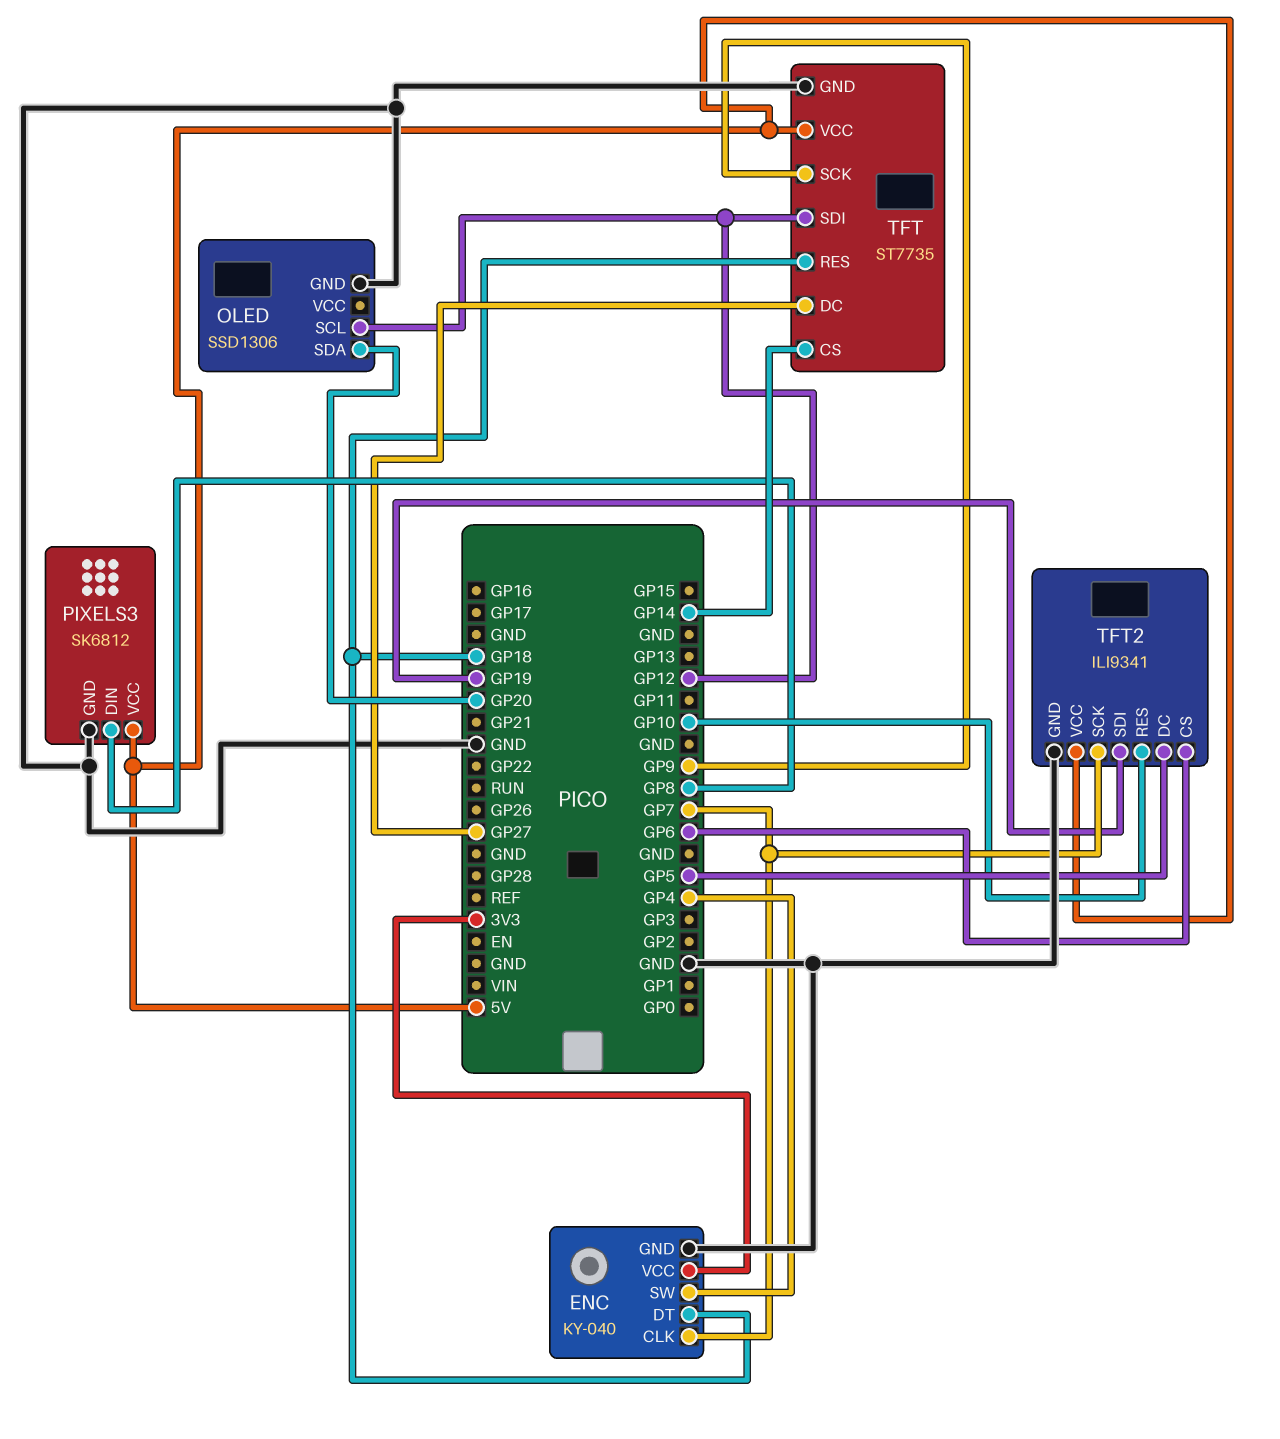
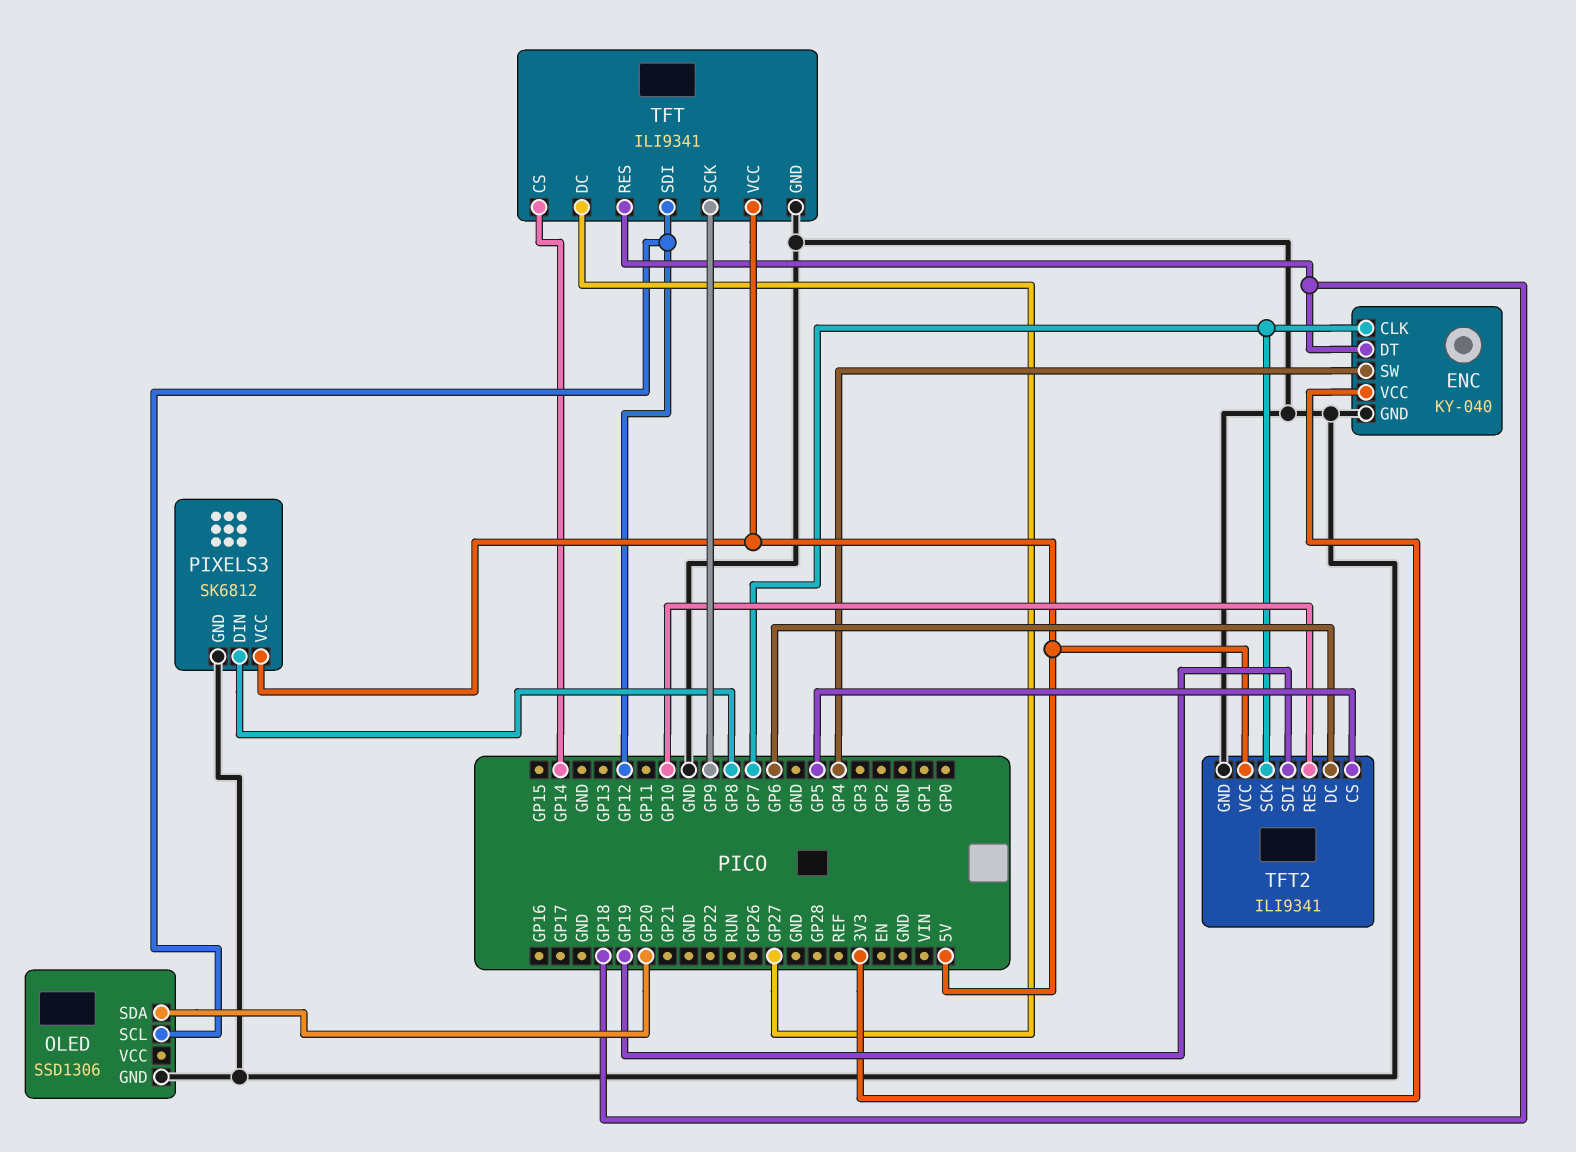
TFT: ST7735 -> ILI9341
TFT2 pin CS: GP6 -> GP5
TFT2 pin DC: GP5 -> GP6

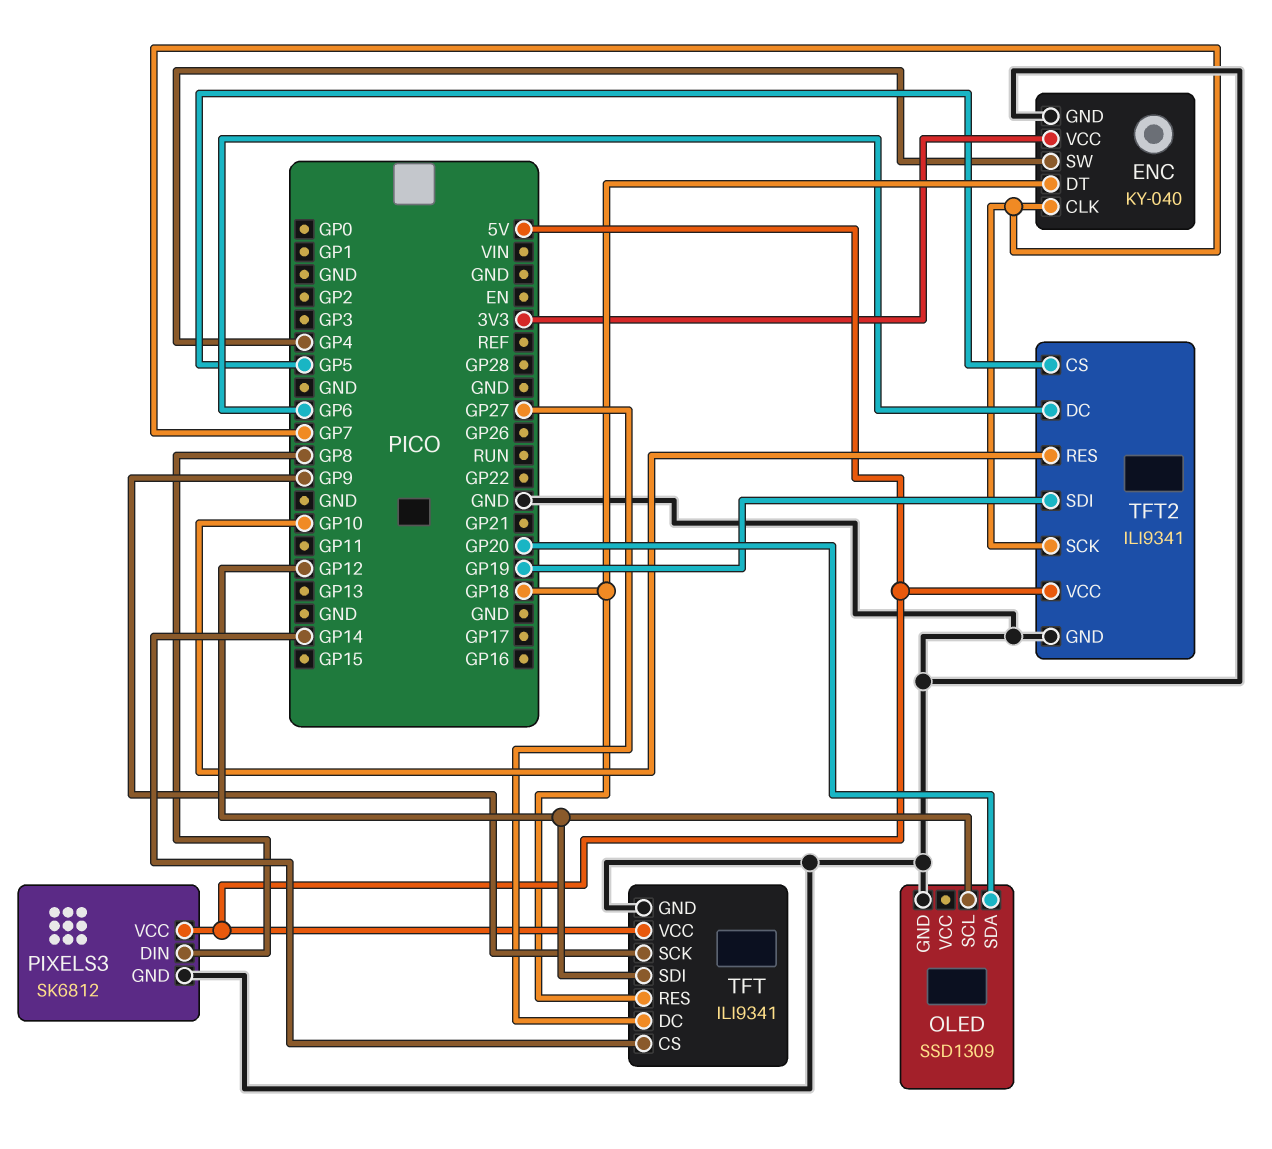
OLED: SSD1306 -> SSD1309

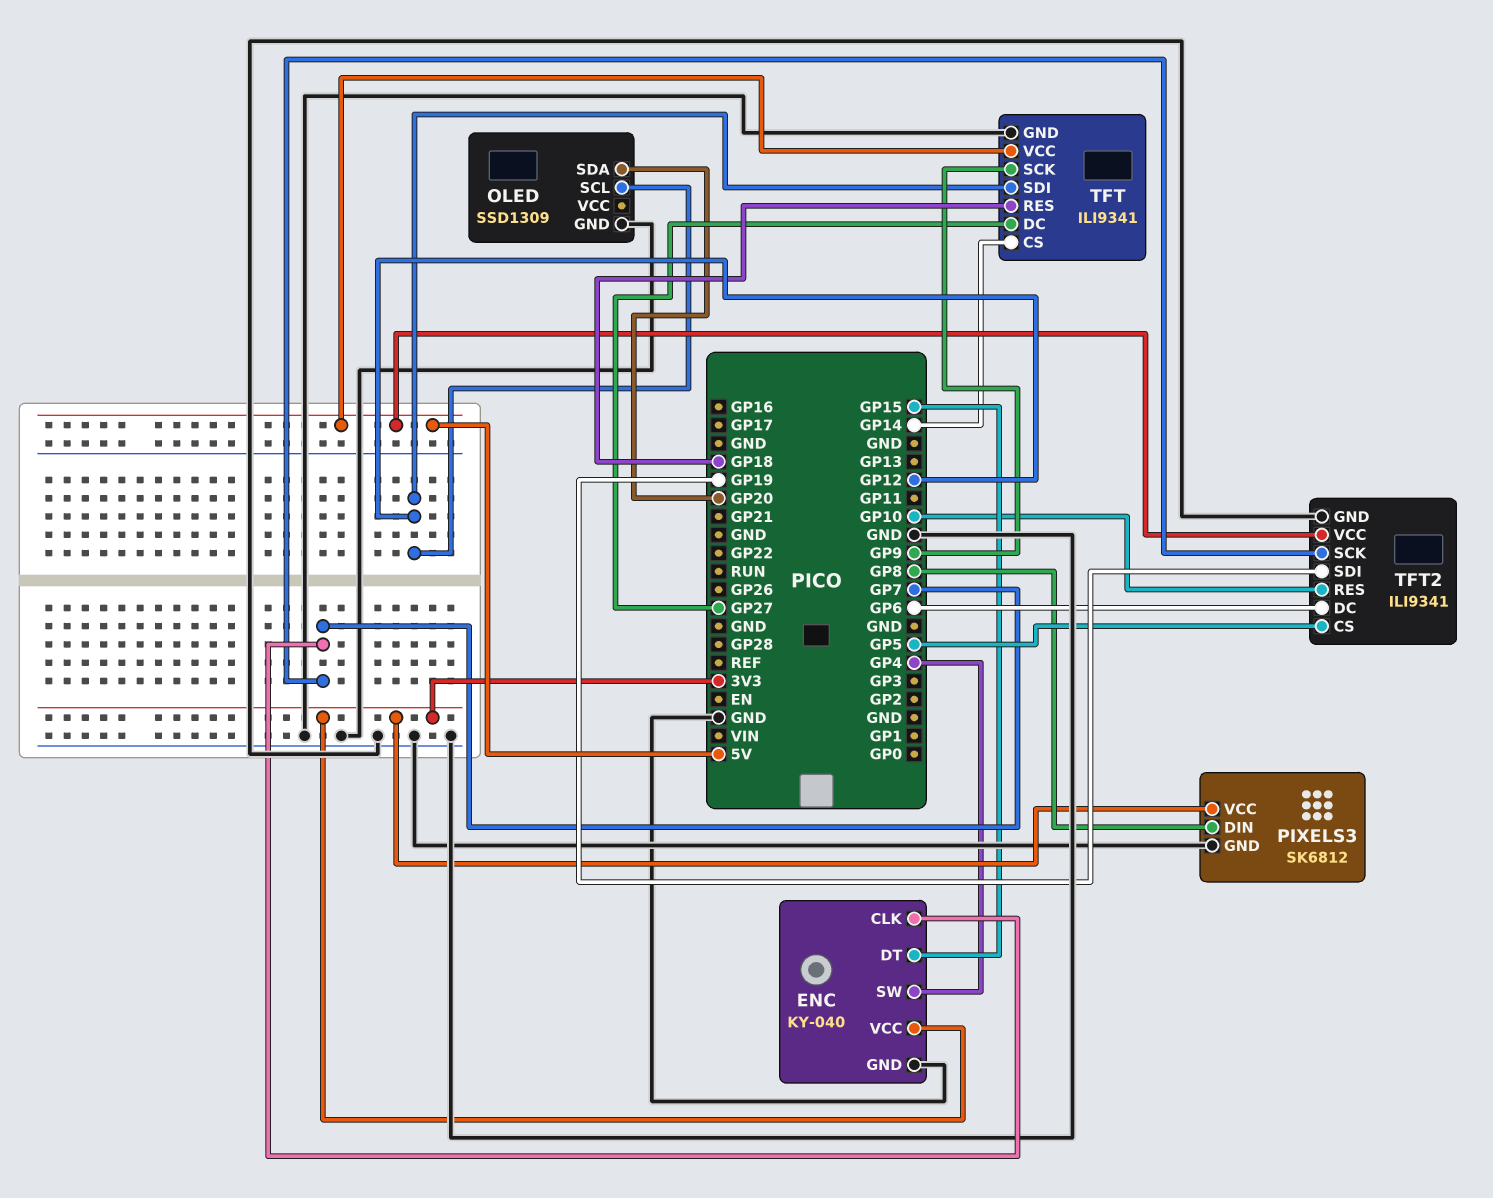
ENC pin DT: GP18 -> GP15
PIXELS3 pin VCC: 5V -> 3V3

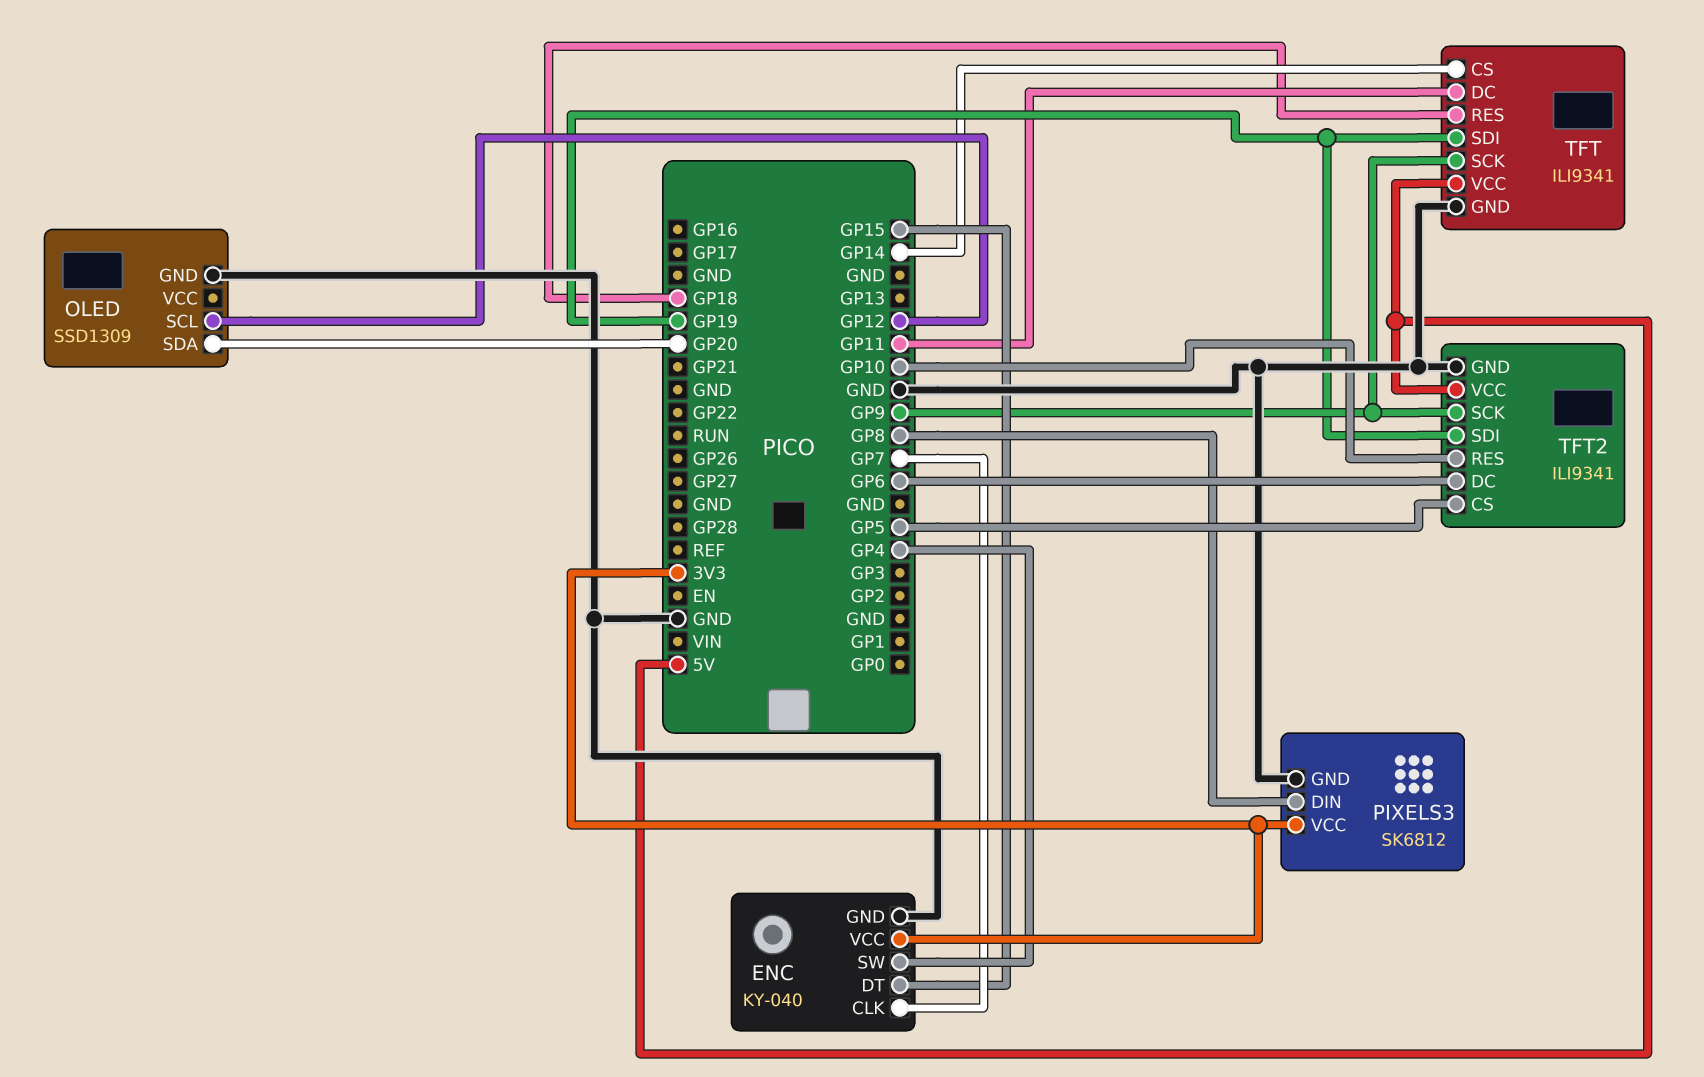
TFT pin DC: GP27 -> GP11
TFT pin SDI: GP12 -> GP19
TFT2 pin SCK: GP7 -> GP9

